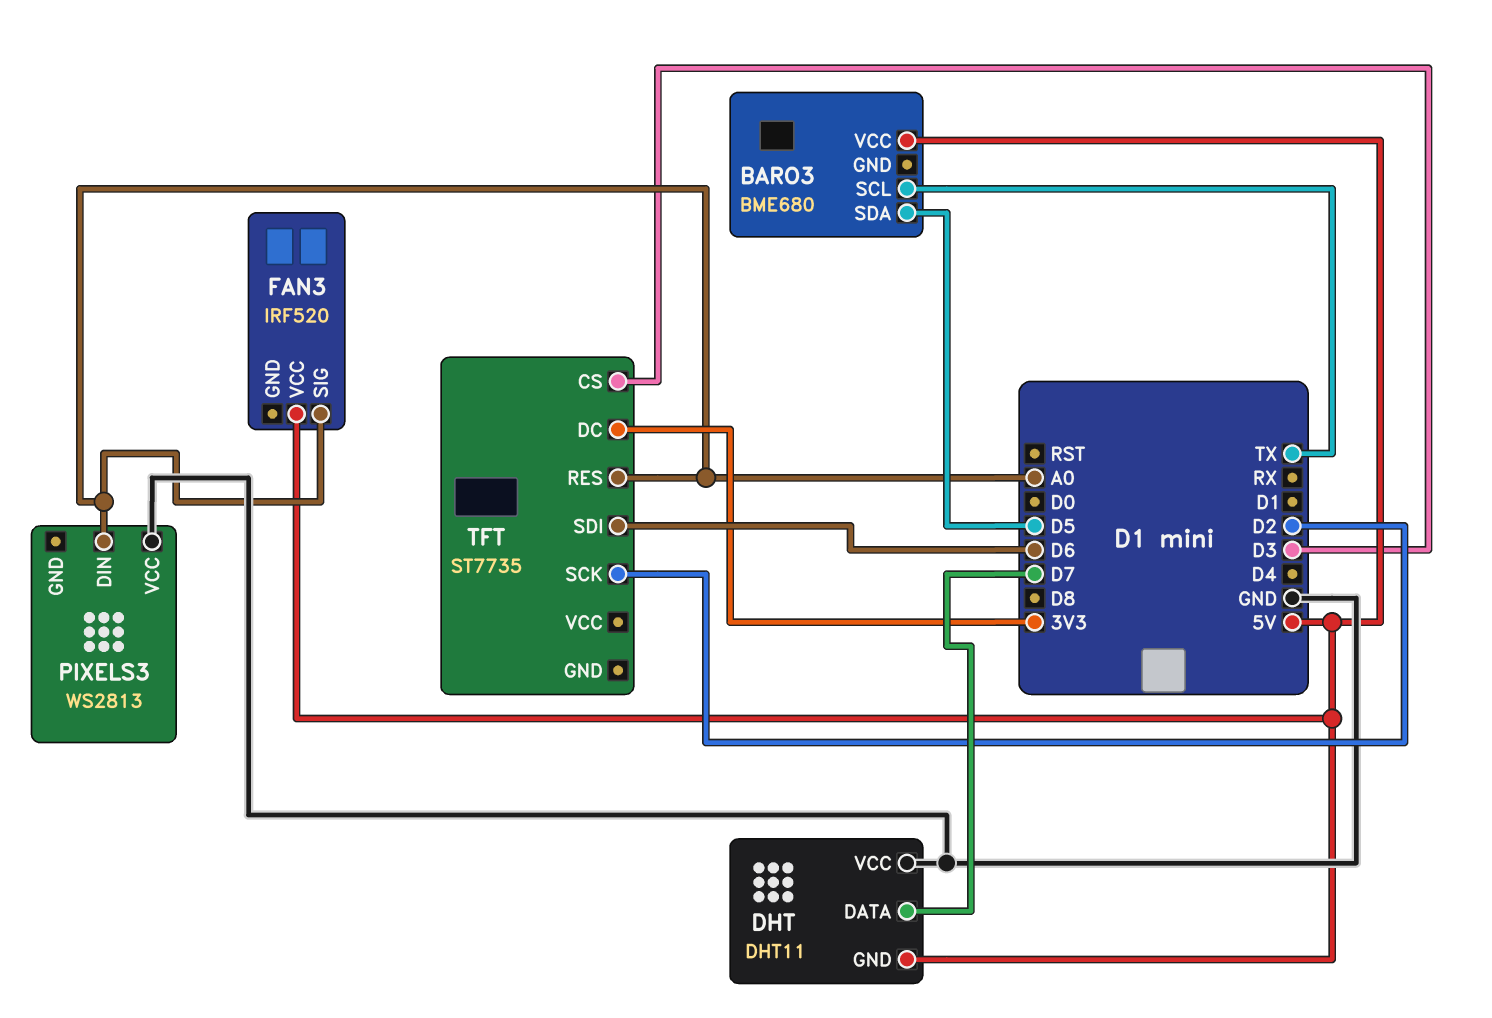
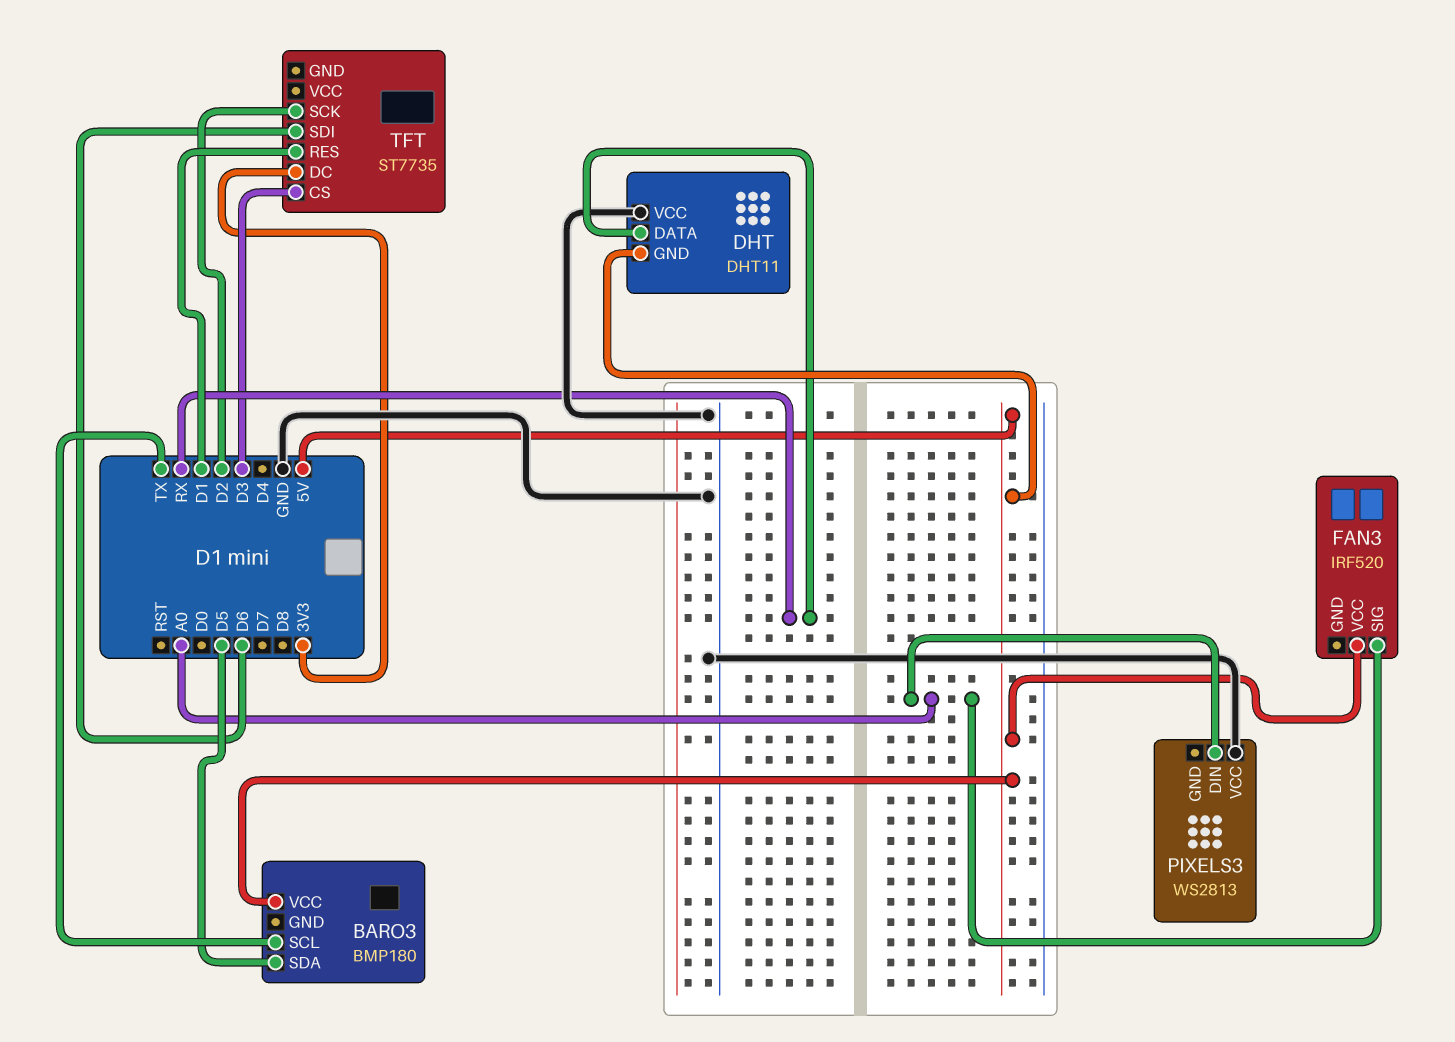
BARO3: BME680 -> BMP180
DHT pin DATA: D7 -> RX
TFT pin RES: A0 -> D1

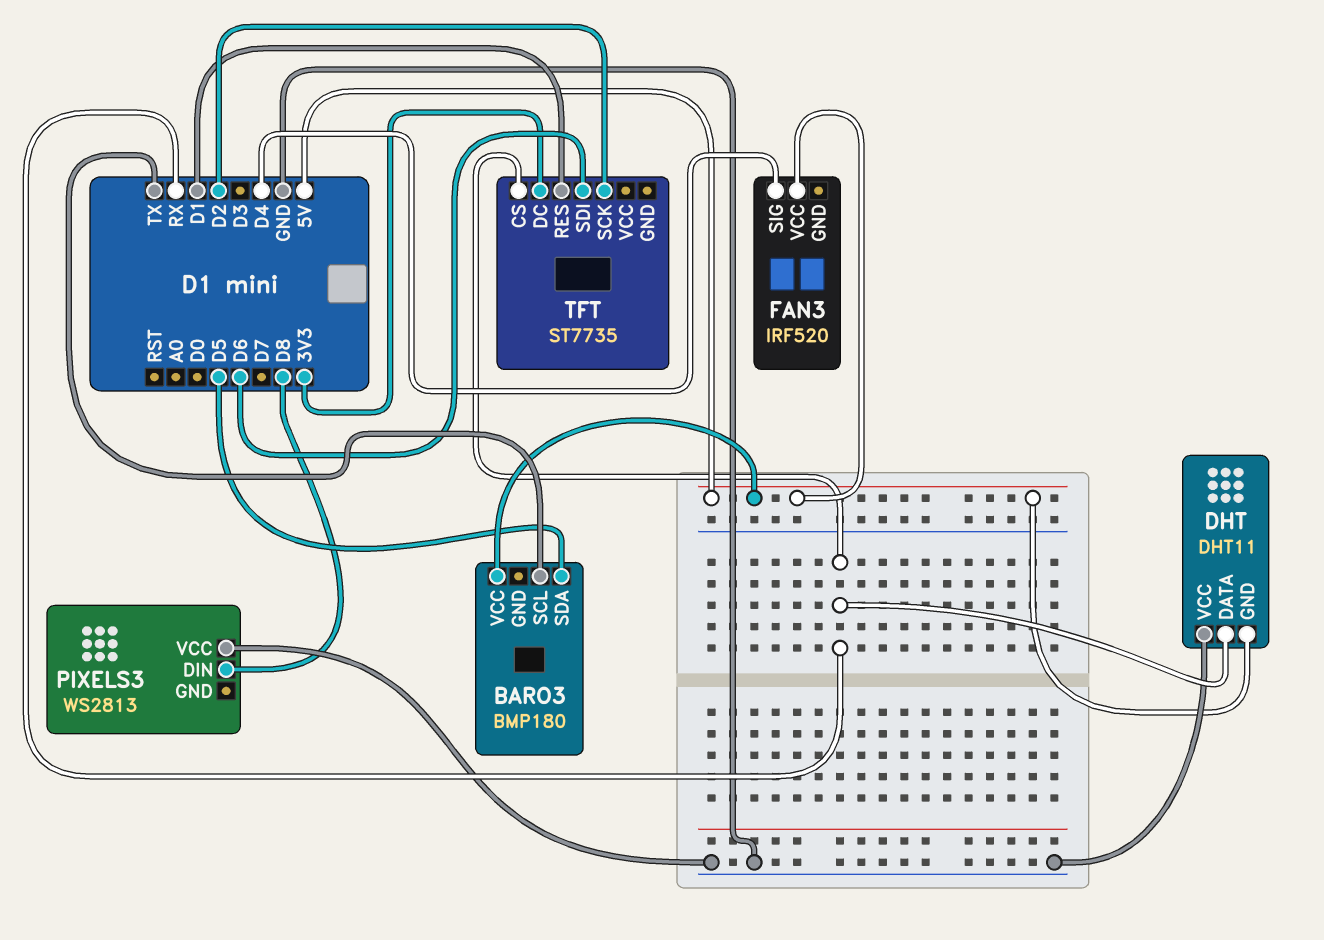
FAN3 pin SIG: A0 -> D4
PIXELS3 pin DIN: A0 -> D8
TFT pin CS: D3 -> RX

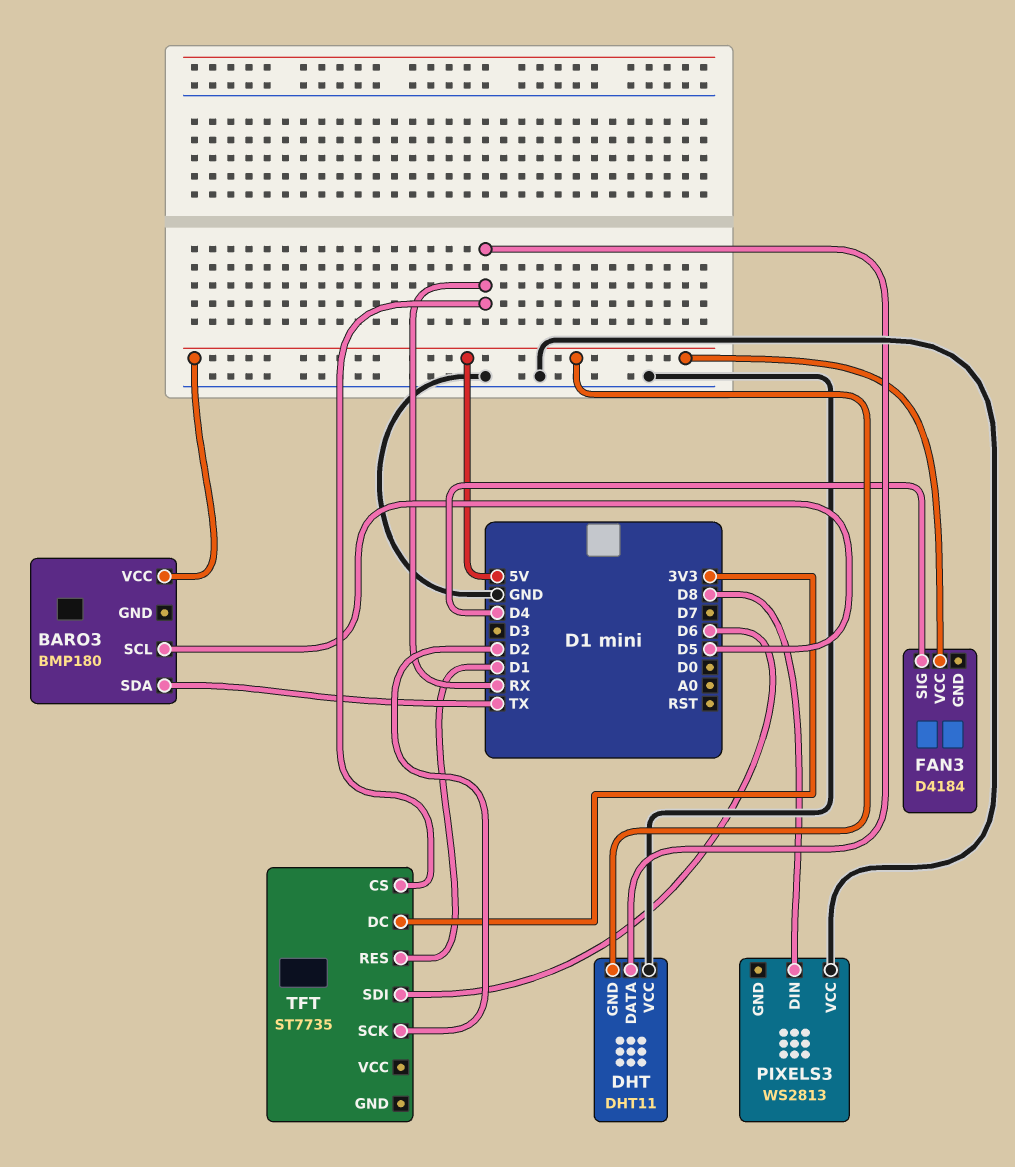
BARO3 pin SCL: TX -> D5
BARO3 pin SDA: D5 -> TX
FAN3: IRF520 -> D4184

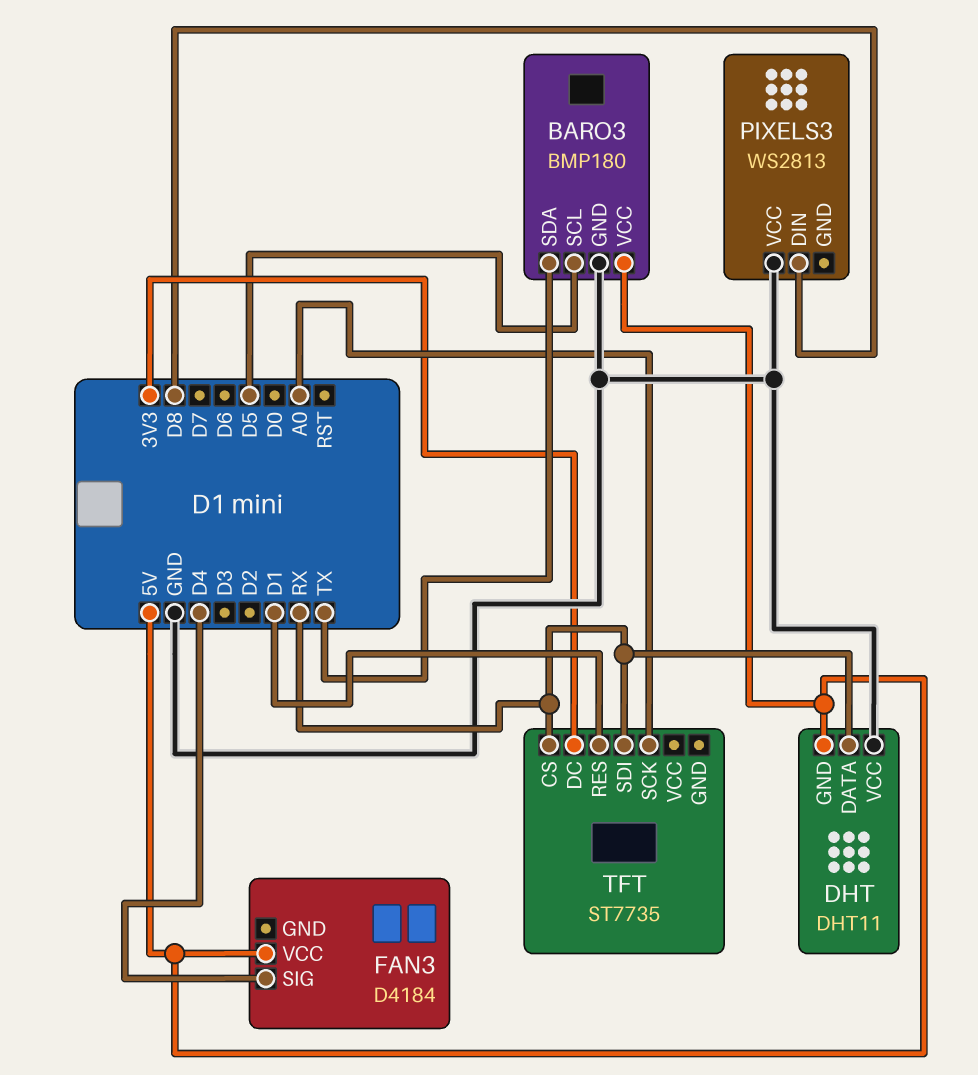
BARO3 pin GND: none -> GND
TFT pin SCK: D2 -> A0
TFT pin SDI: D6 -> RX

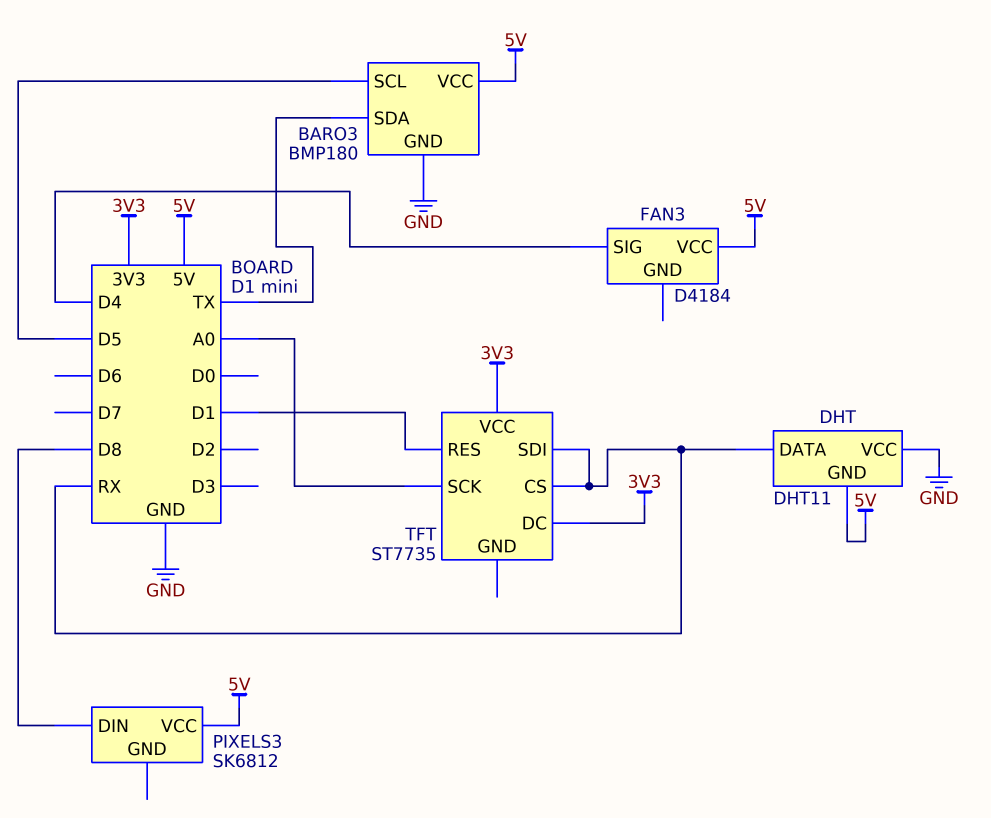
PIXELS3: WS2813 -> SK6812
PIXELS3 pin VCC: GND -> 5V
TFT pin VCC: none -> 3V3

